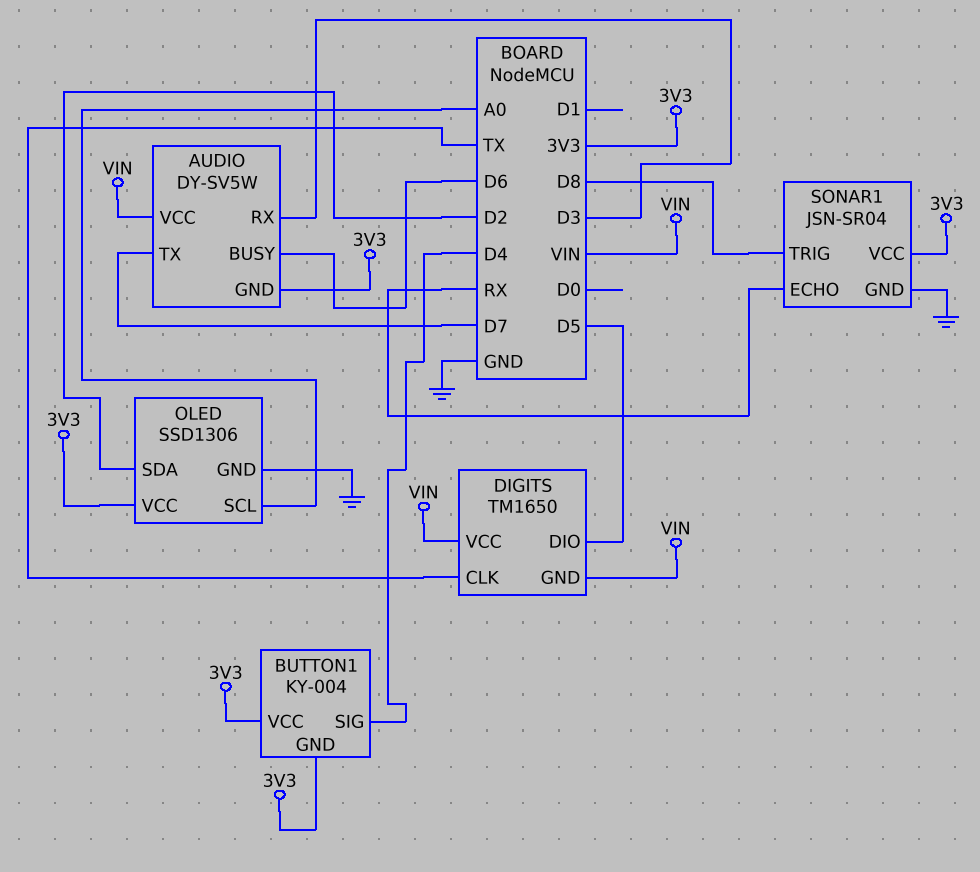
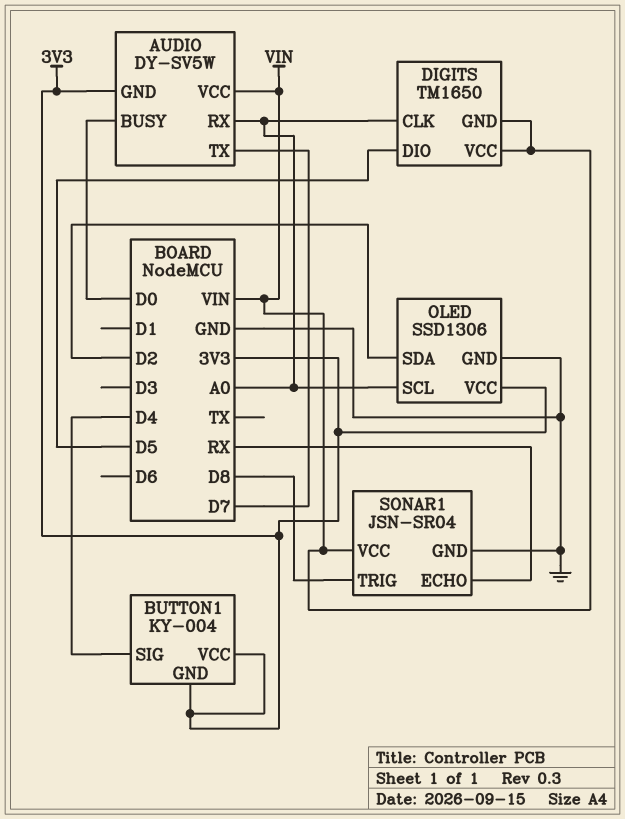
AUDIO pin BUSY: D6 -> D0
AUDIO pin RX: D3 -> A0
DIGITS pin CLK: TX -> A0
SONAR1 pin VCC: 3V3 -> VIN

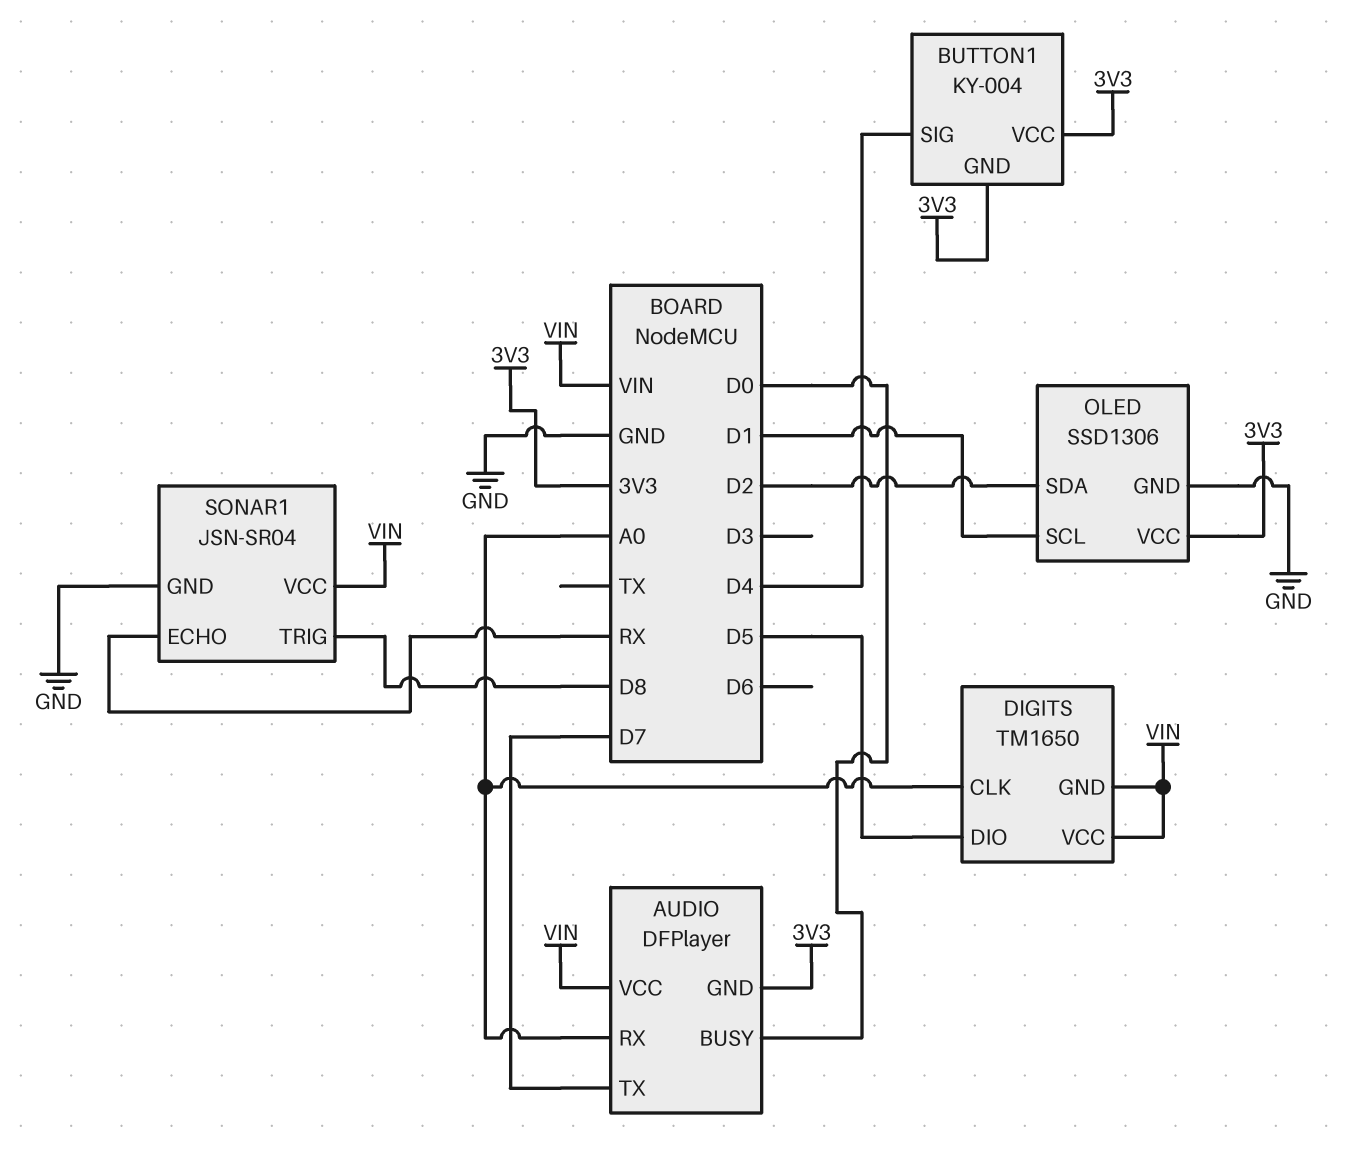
AUDIO: DY-SV5W -> DFPlayer
OLED pin SCL: A0 -> D1

